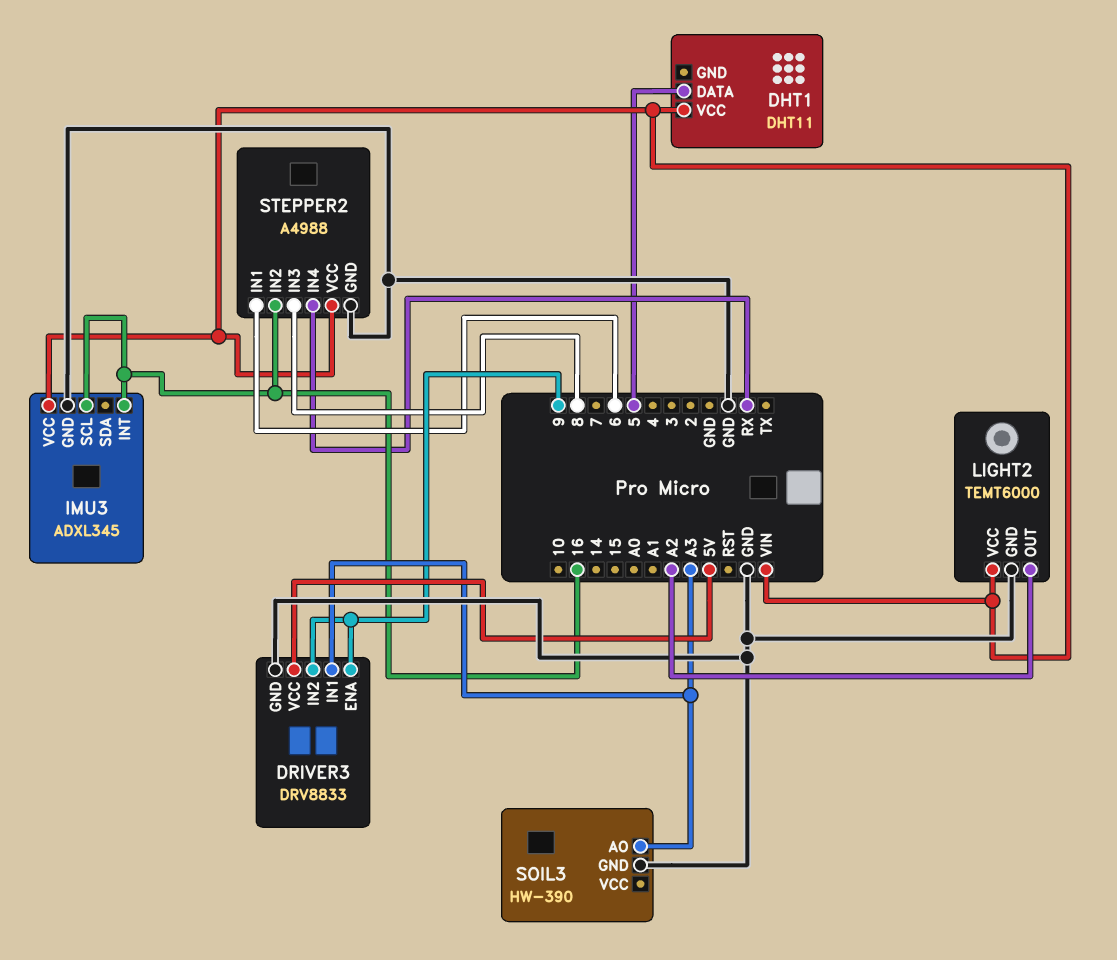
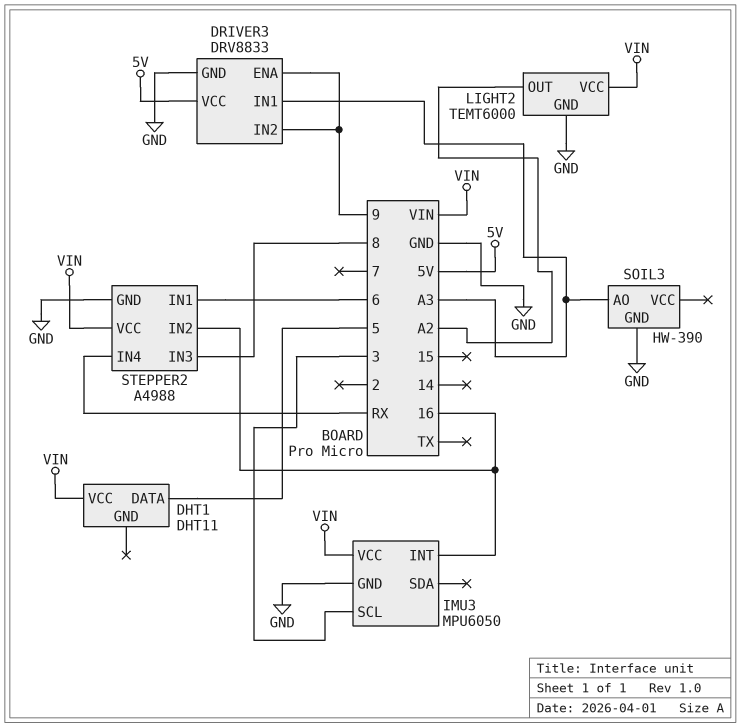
IMU3: ADXL345 -> MPU6050
IMU3 pin SCL: 16 -> 3

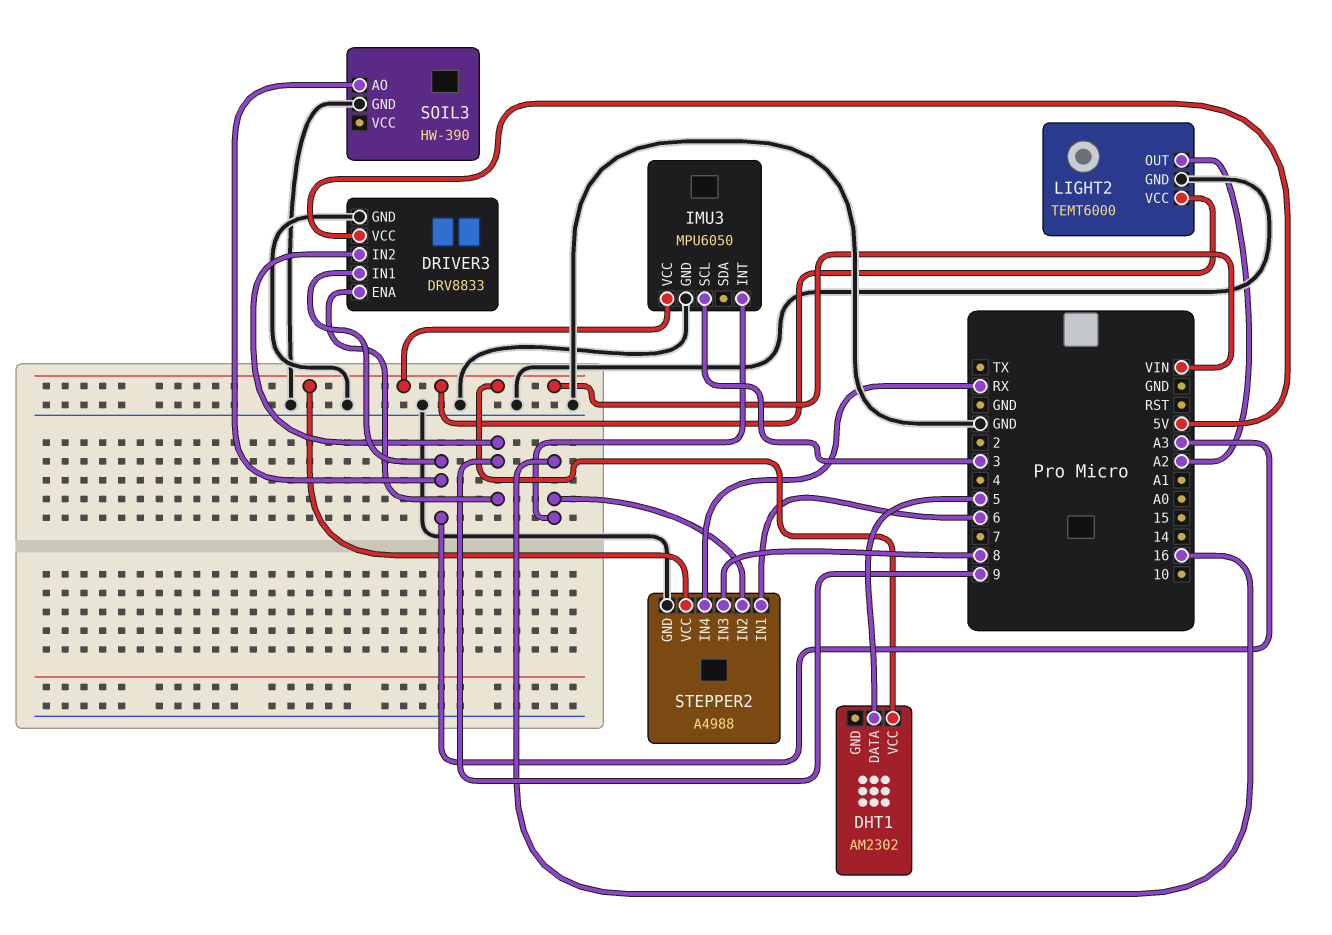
DHT1: DHT11 -> AM2302

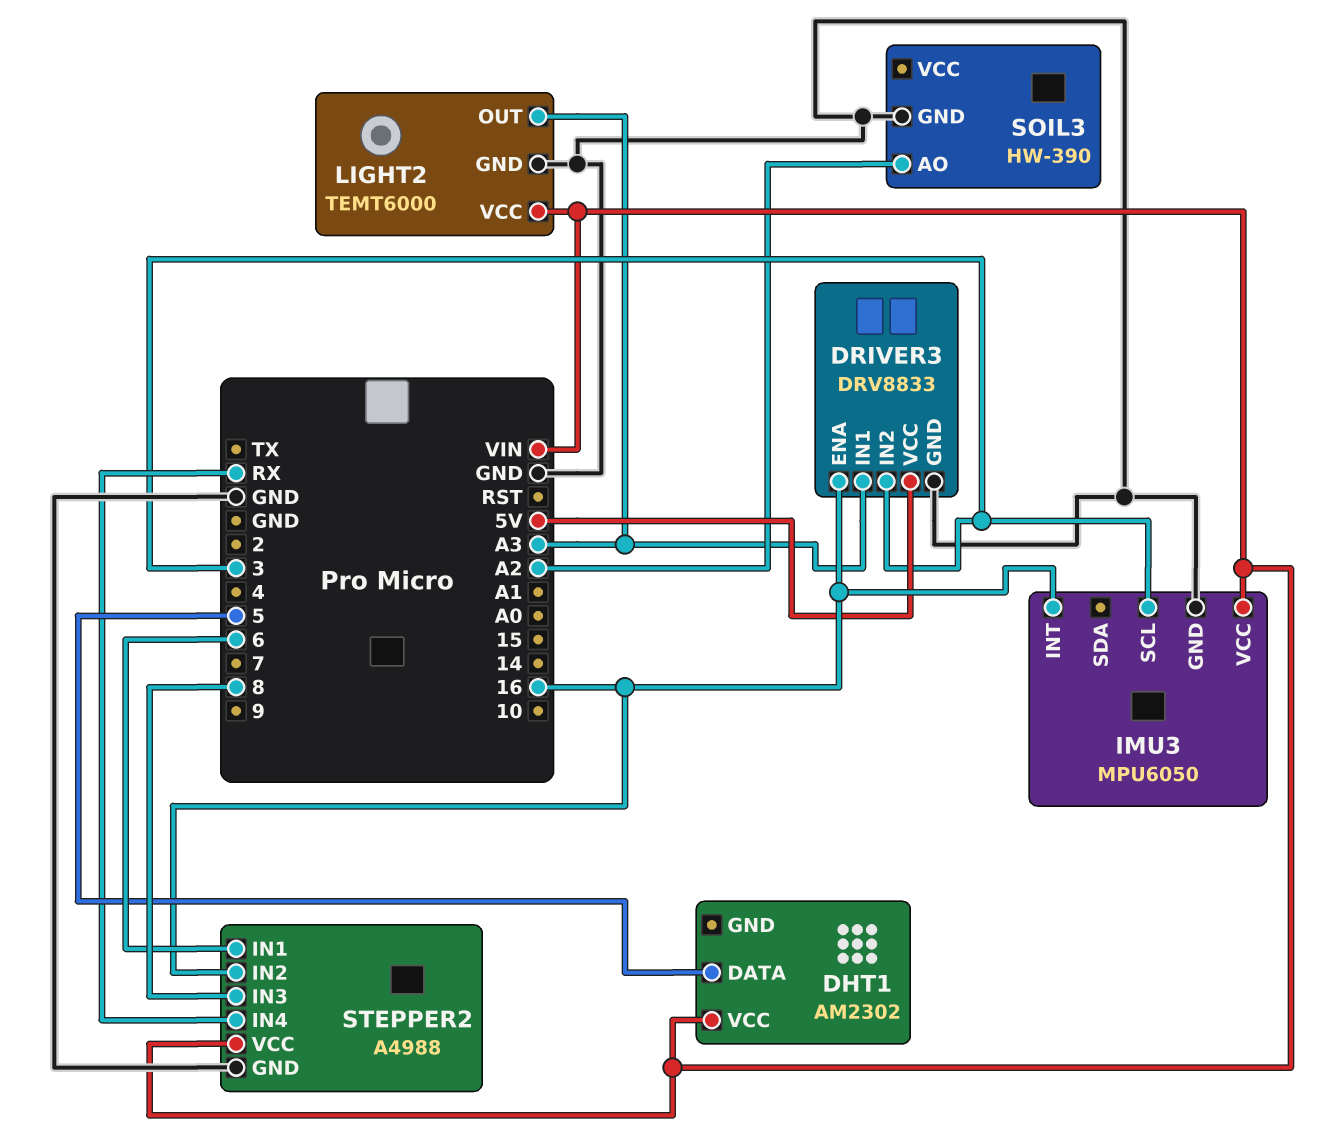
DRIVER3 pin ENA: 9 -> 16
DRIVER3 pin IN2: 9 -> 3
LIGHT2 pin OUT: A2 -> A3
SOIL3 pin AO: A3 -> A2

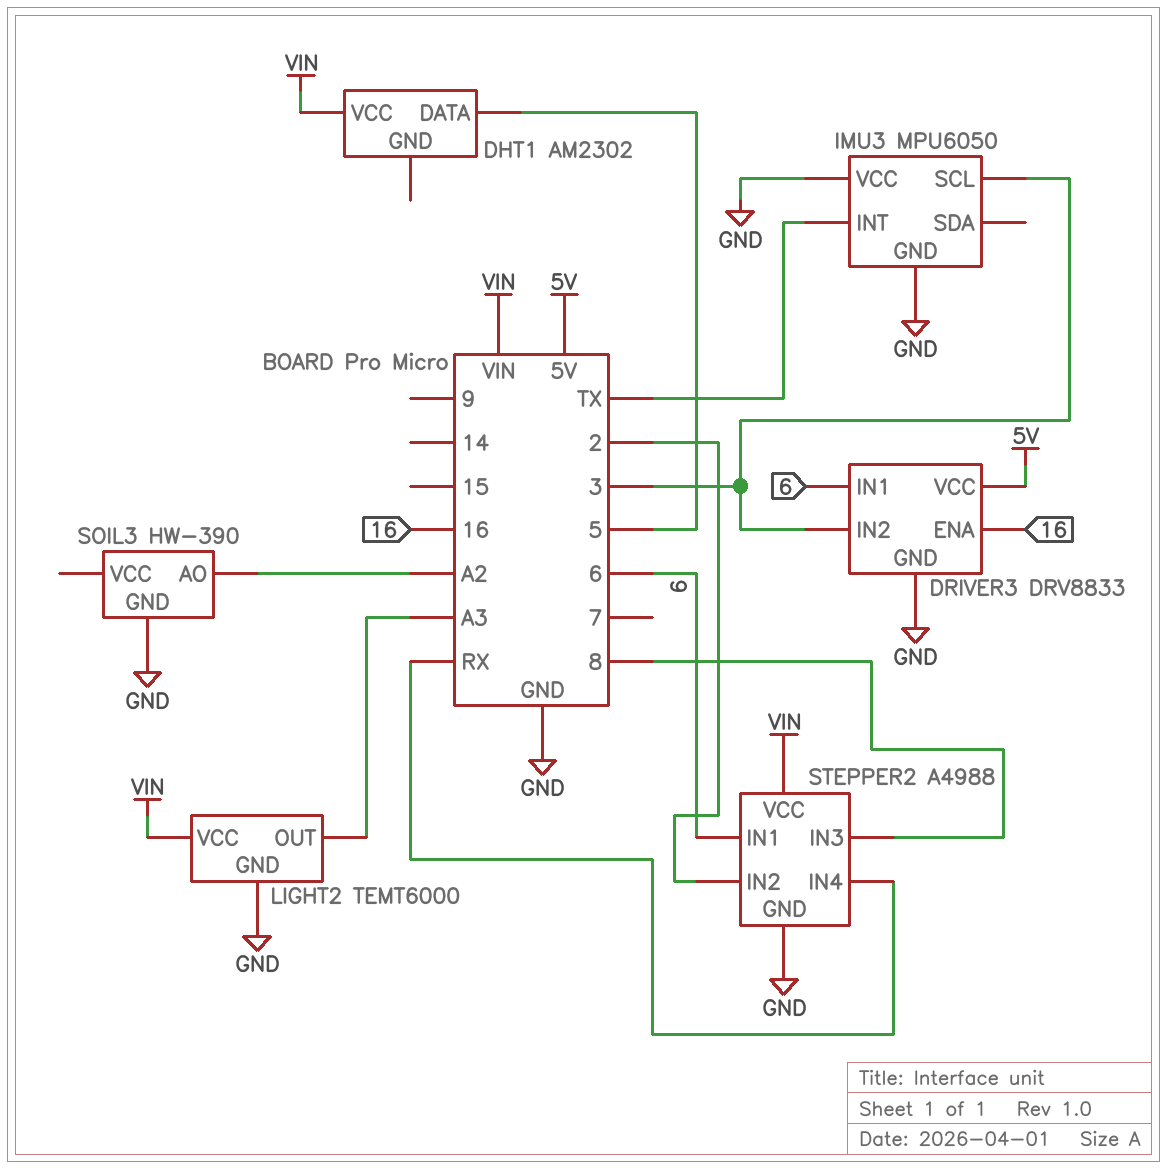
DRIVER3 pin IN1: A3 -> 6
IMU3 pin INT: 16 -> TX
IMU3 pin VCC: VIN -> GND
STEPPER2 pin IN2: 16 -> 2

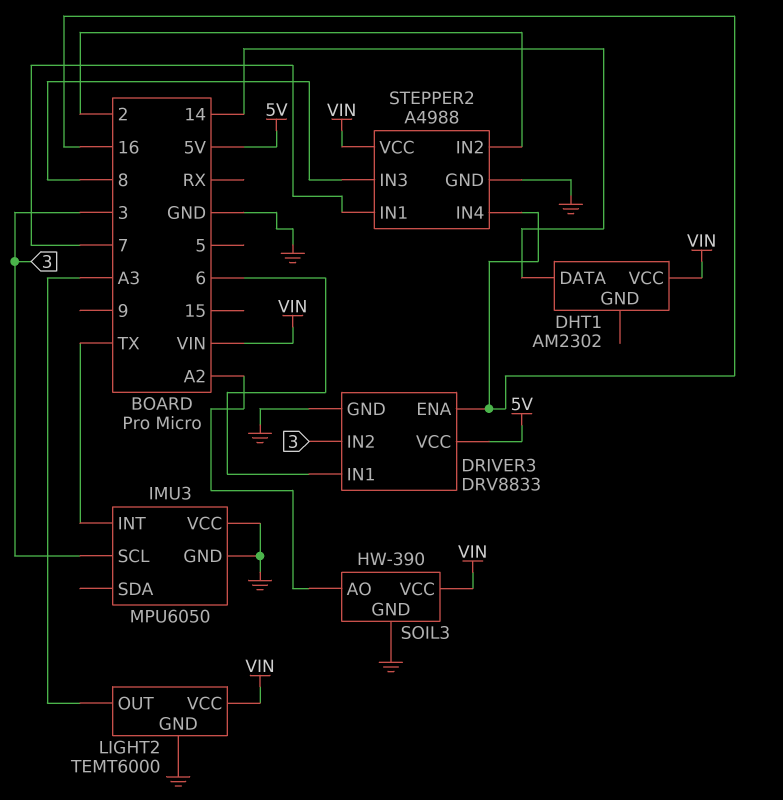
DHT1 pin DATA: 5 -> 14
SOIL3 pin VCC: none -> VIN
STEPPER2 pin IN1: 6 -> 7
STEPPER2 pin IN4: RX -> 16

